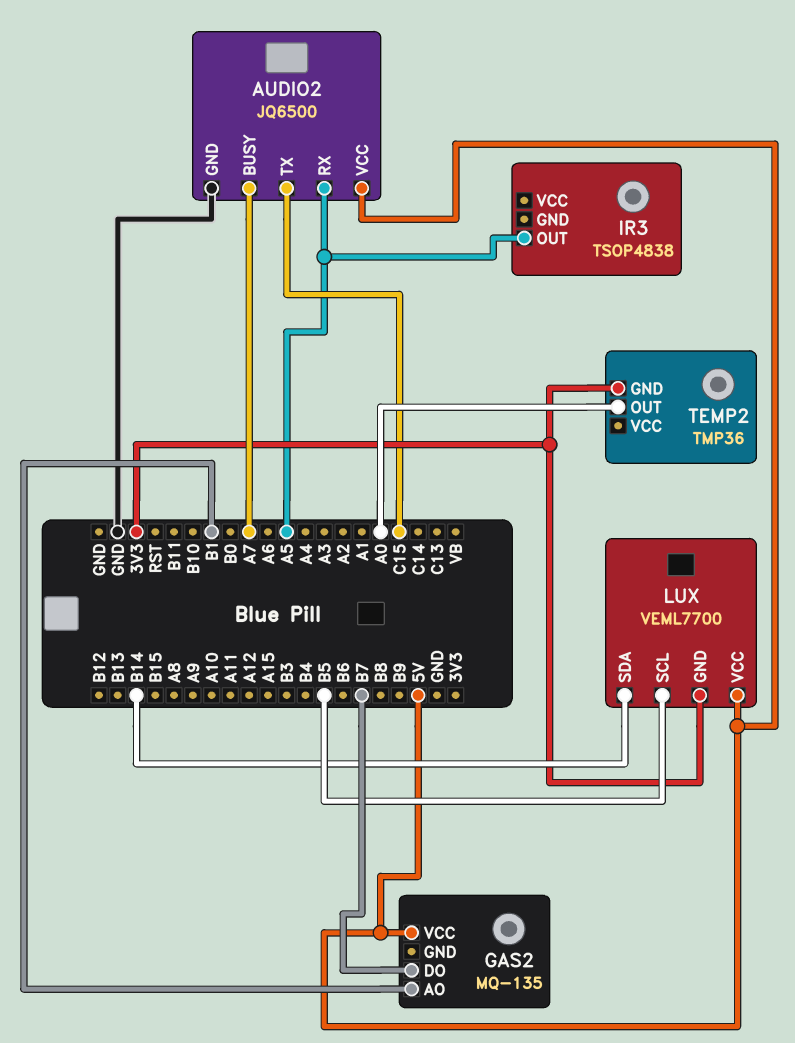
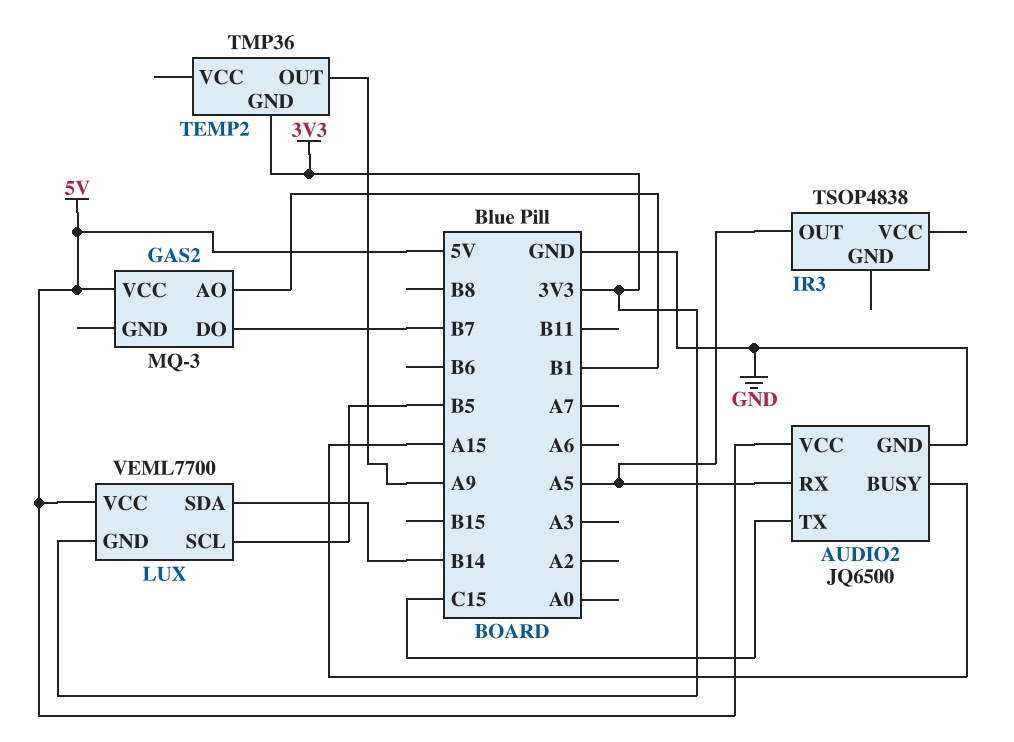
AUDIO2 pin BUSY: A7 -> A15
GAS2: MQ-135 -> MQ-3
TEMP2 pin OUT: A0 -> A9

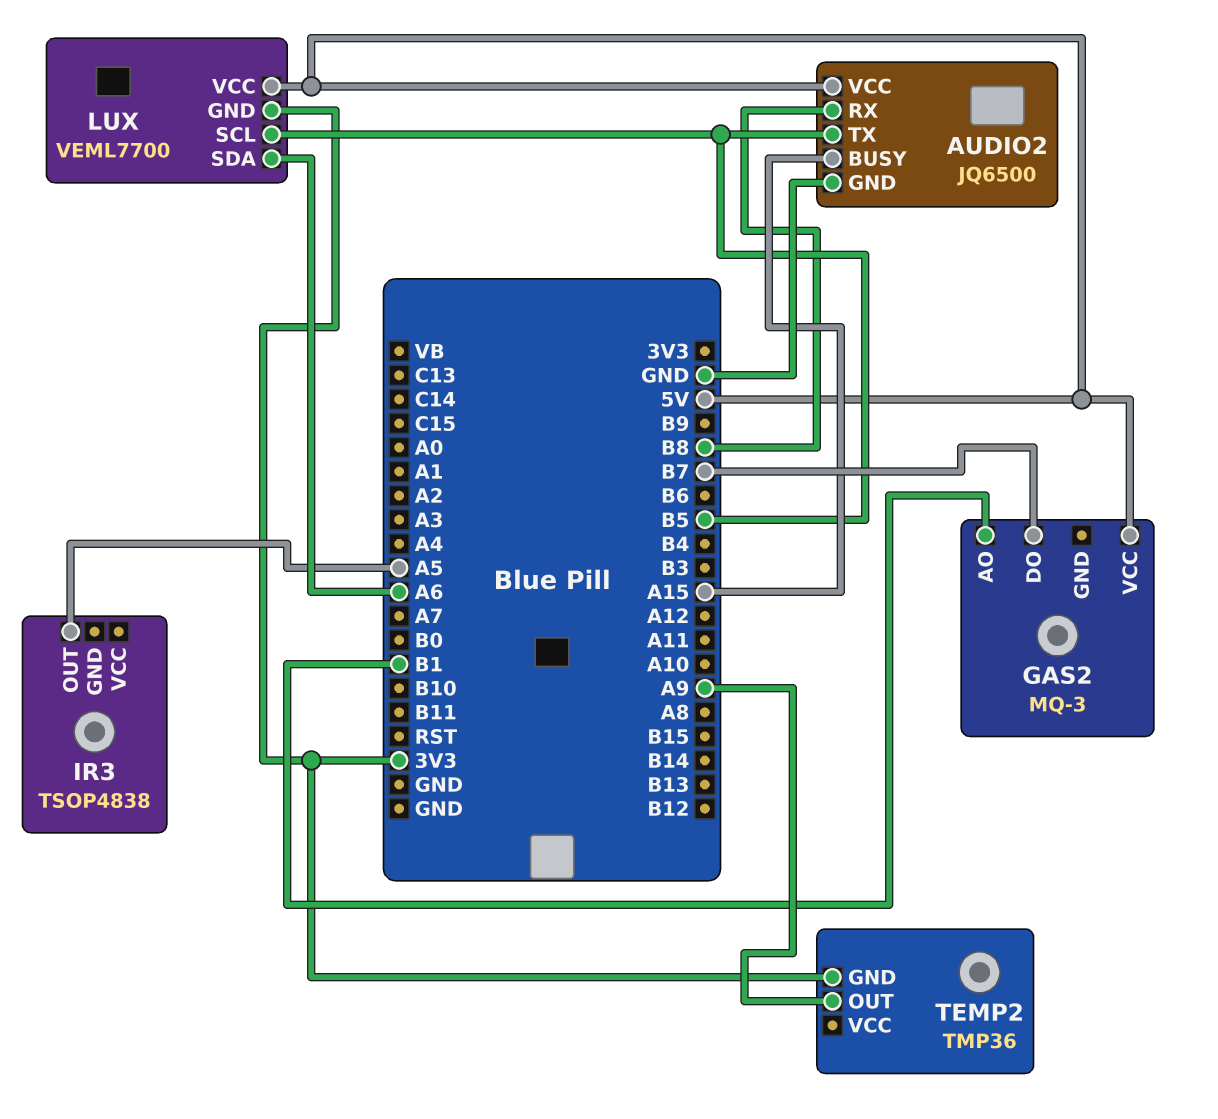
AUDIO2 pin RX: A5 -> B8
AUDIO2 pin TX: C15 -> B5
LUX pin SDA: B14 -> A6

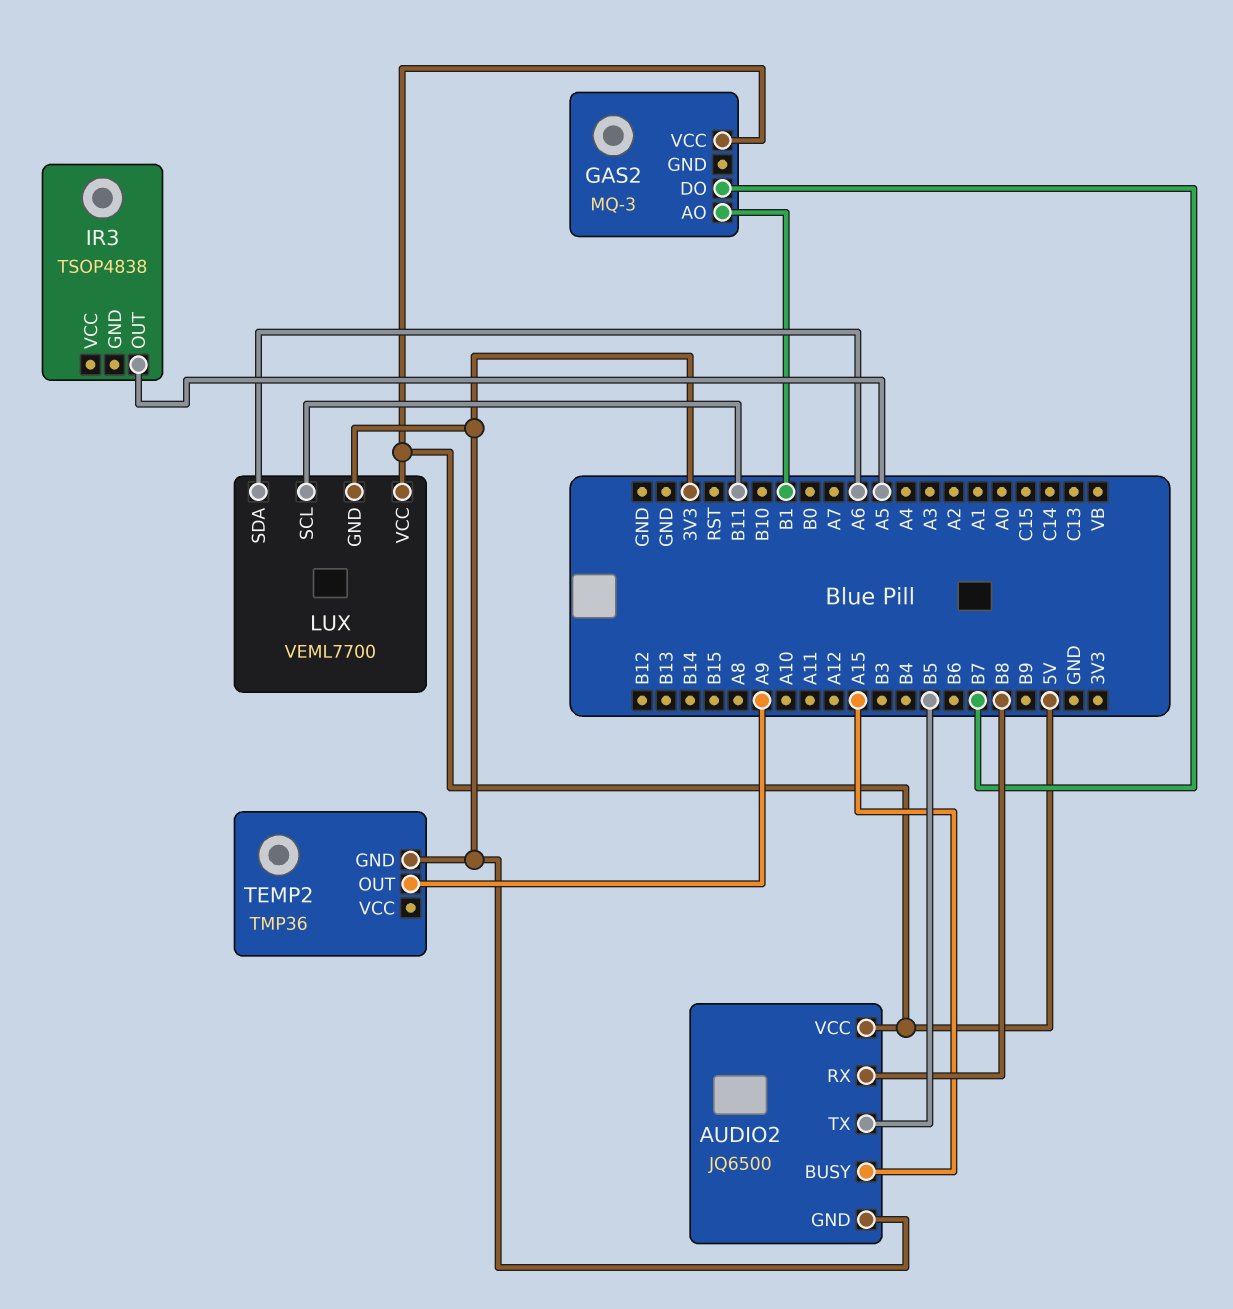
AUDIO2 pin GND: GND -> 3V3
LUX pin SCL: B5 -> B11

